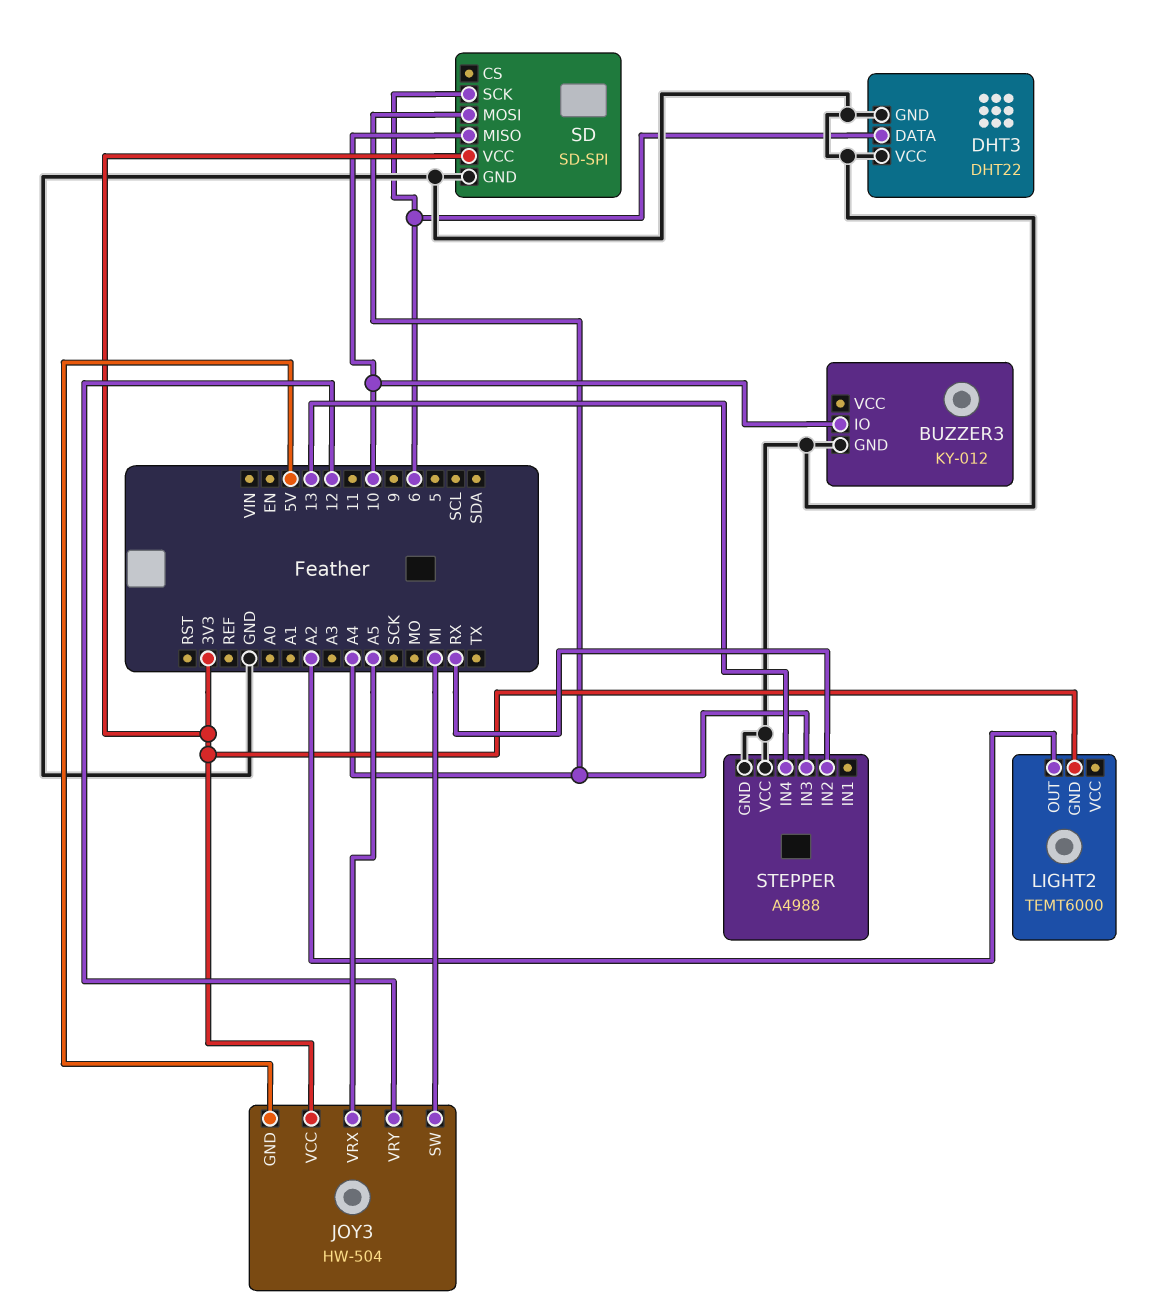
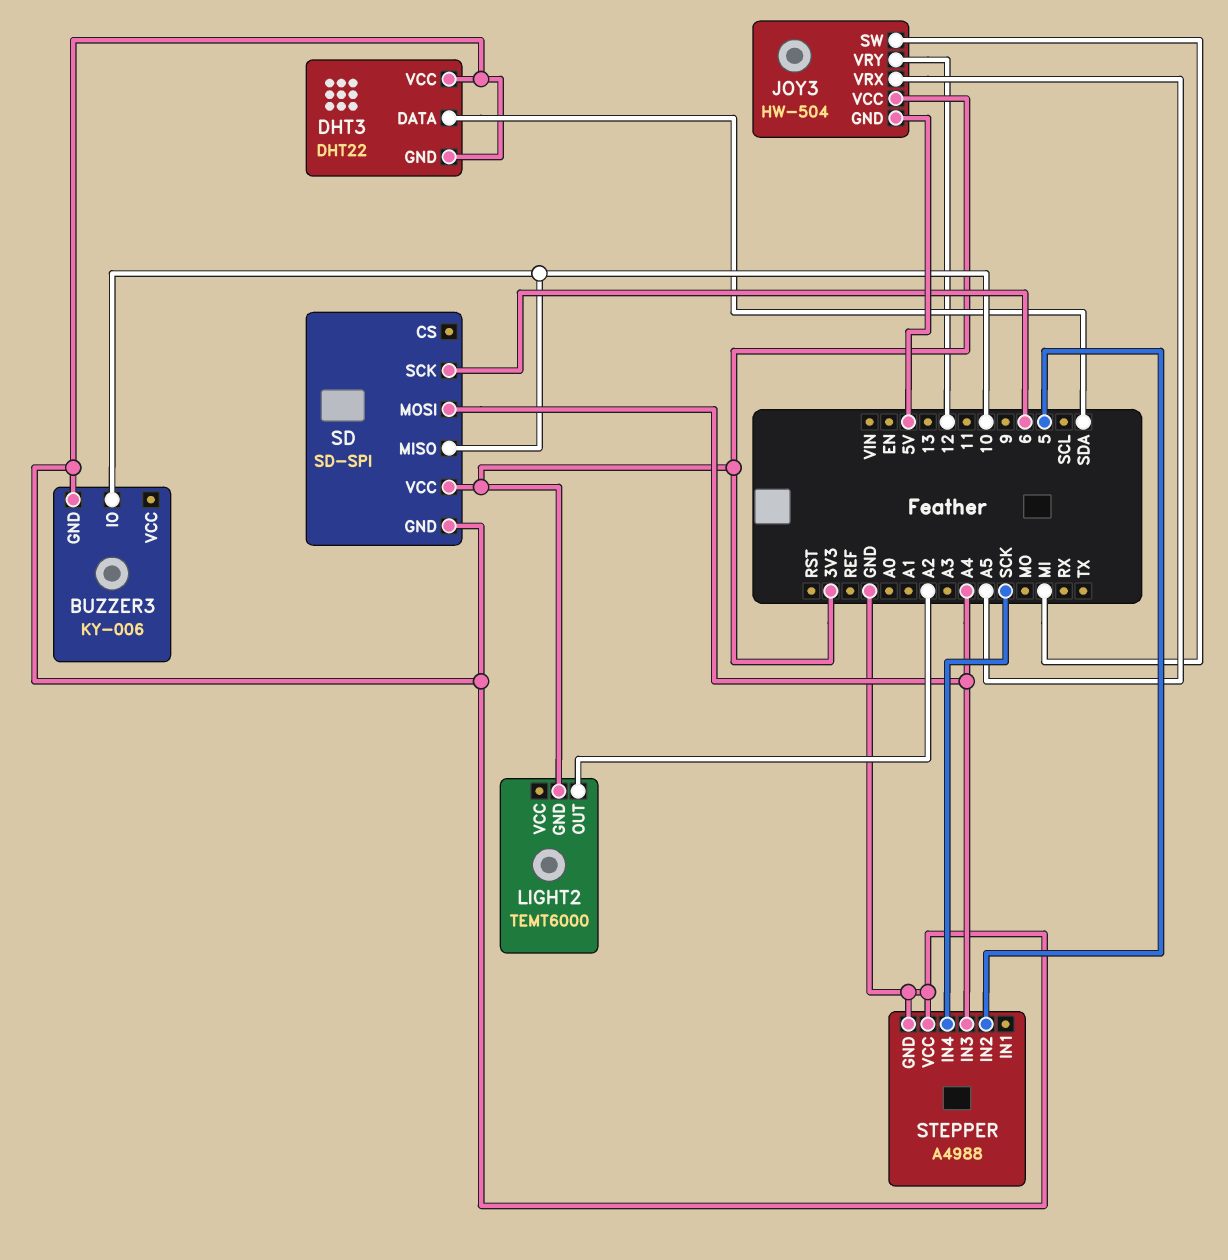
BUZZER3: KY-012 -> KY-006
DHT3 pin DATA: 6 -> SDA
STEPPER pin IN2: RX -> 5
STEPPER pin IN4: 13 -> SCK

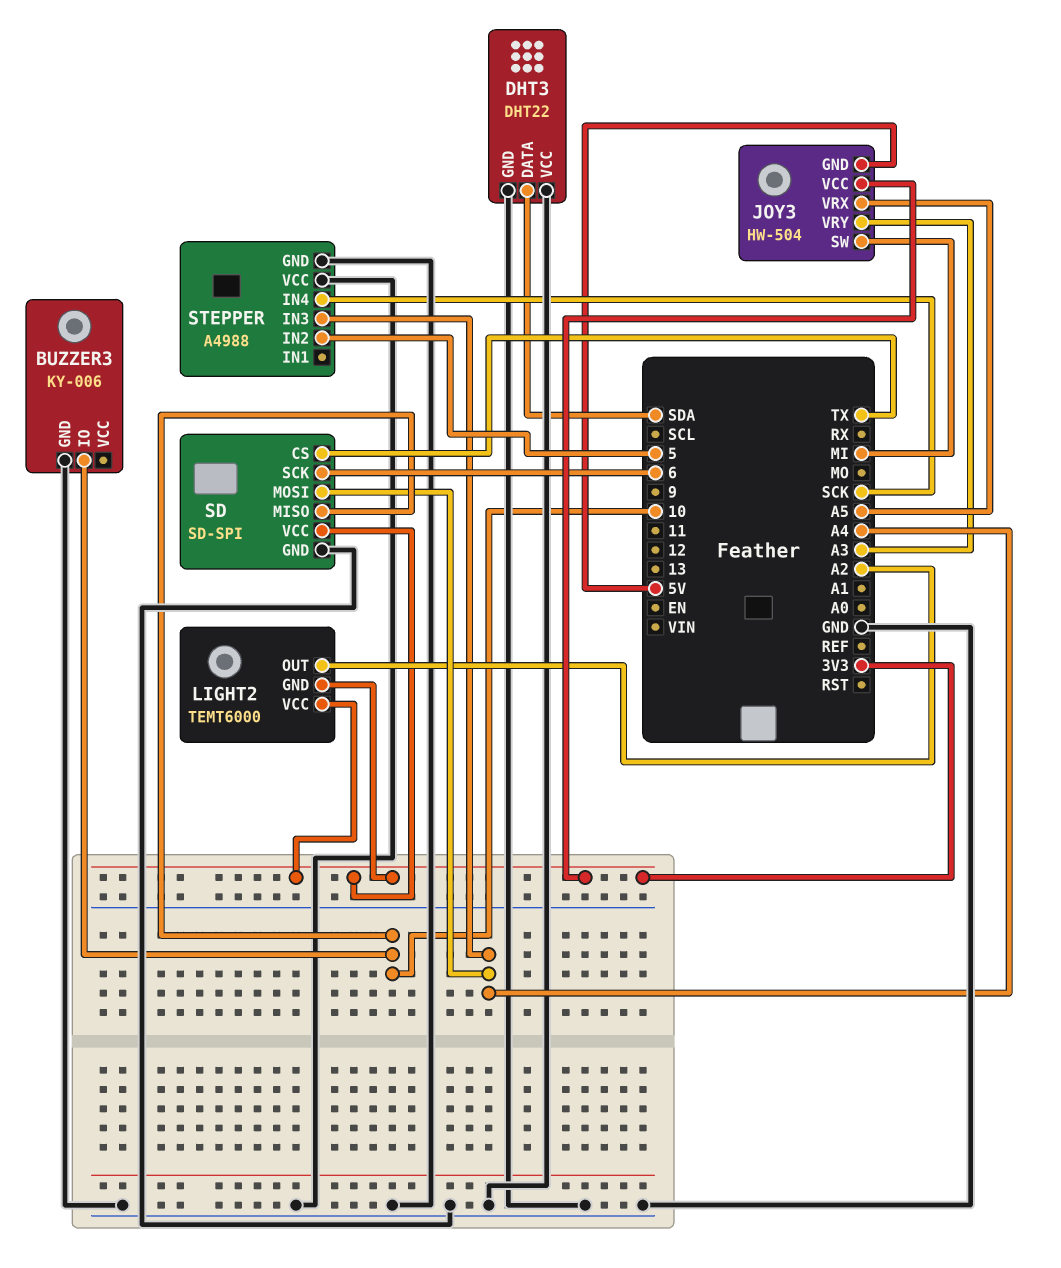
JOY3 pin VRY: 12 -> A3
LIGHT2 pin VCC: none -> 3V3
SD pin CS: none -> TX

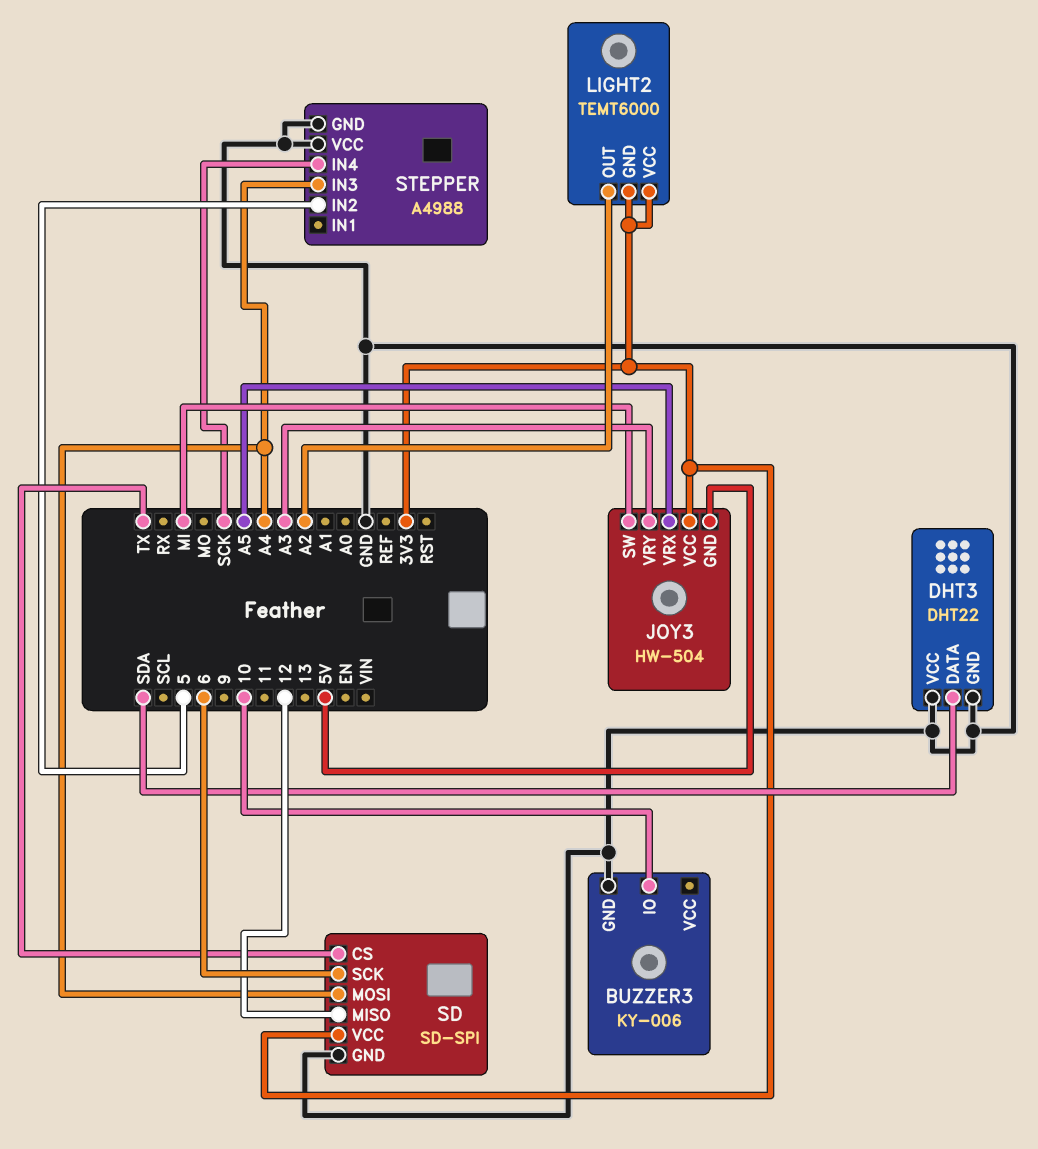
SD pin MISO: 10 -> 12

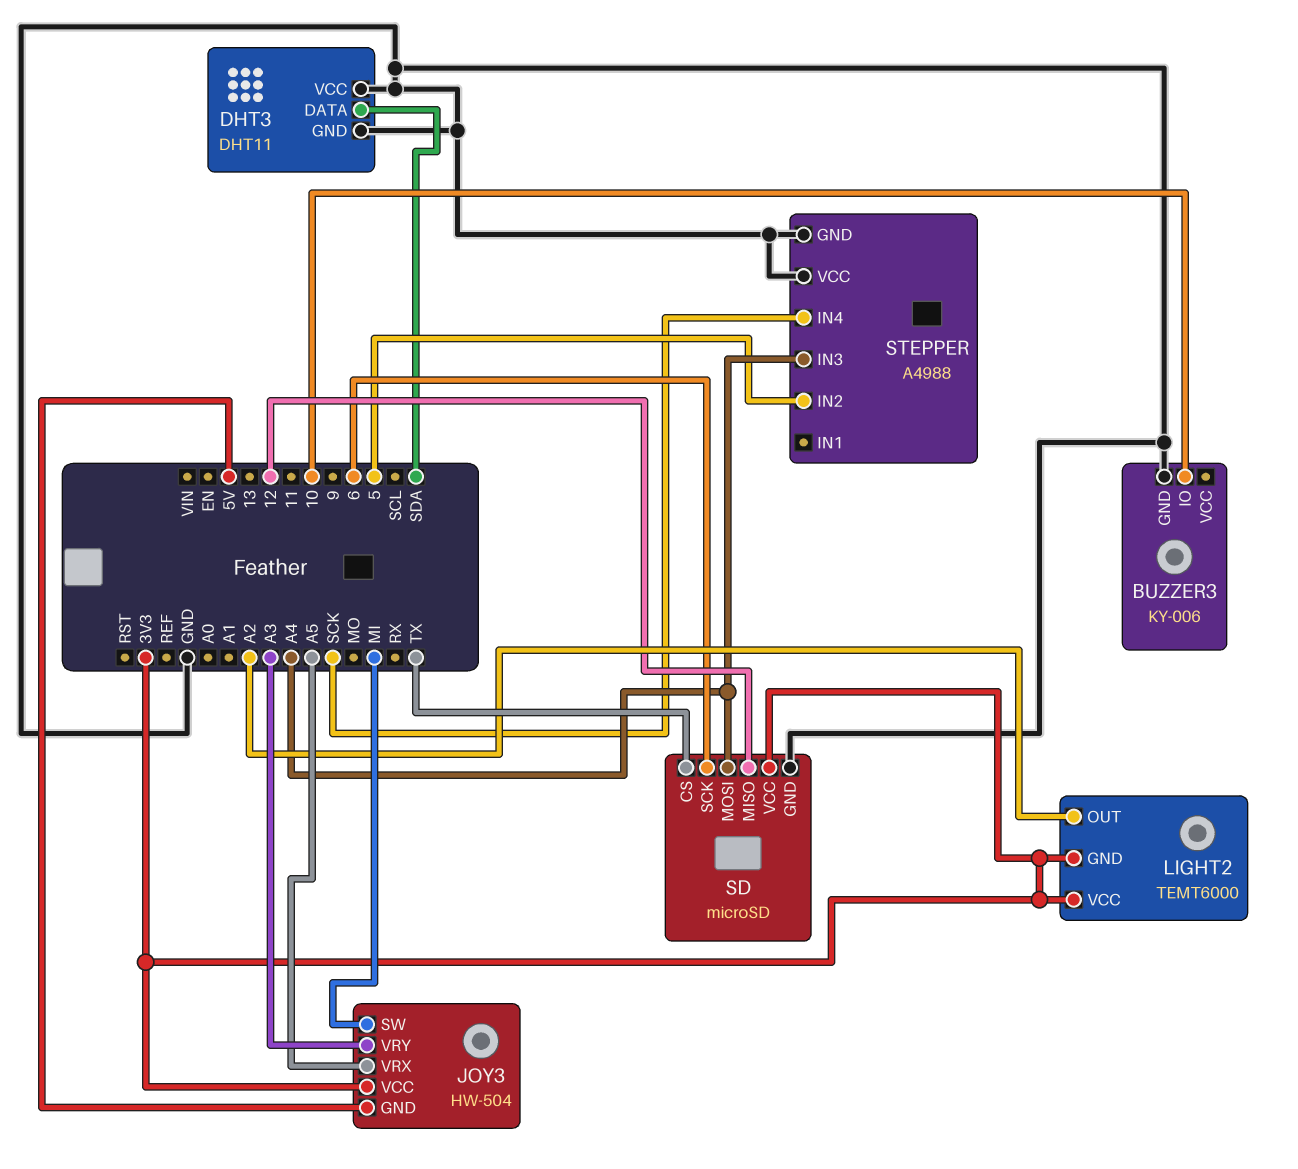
DHT3: DHT22 -> DHT11
SD: SD-SPI -> microSD

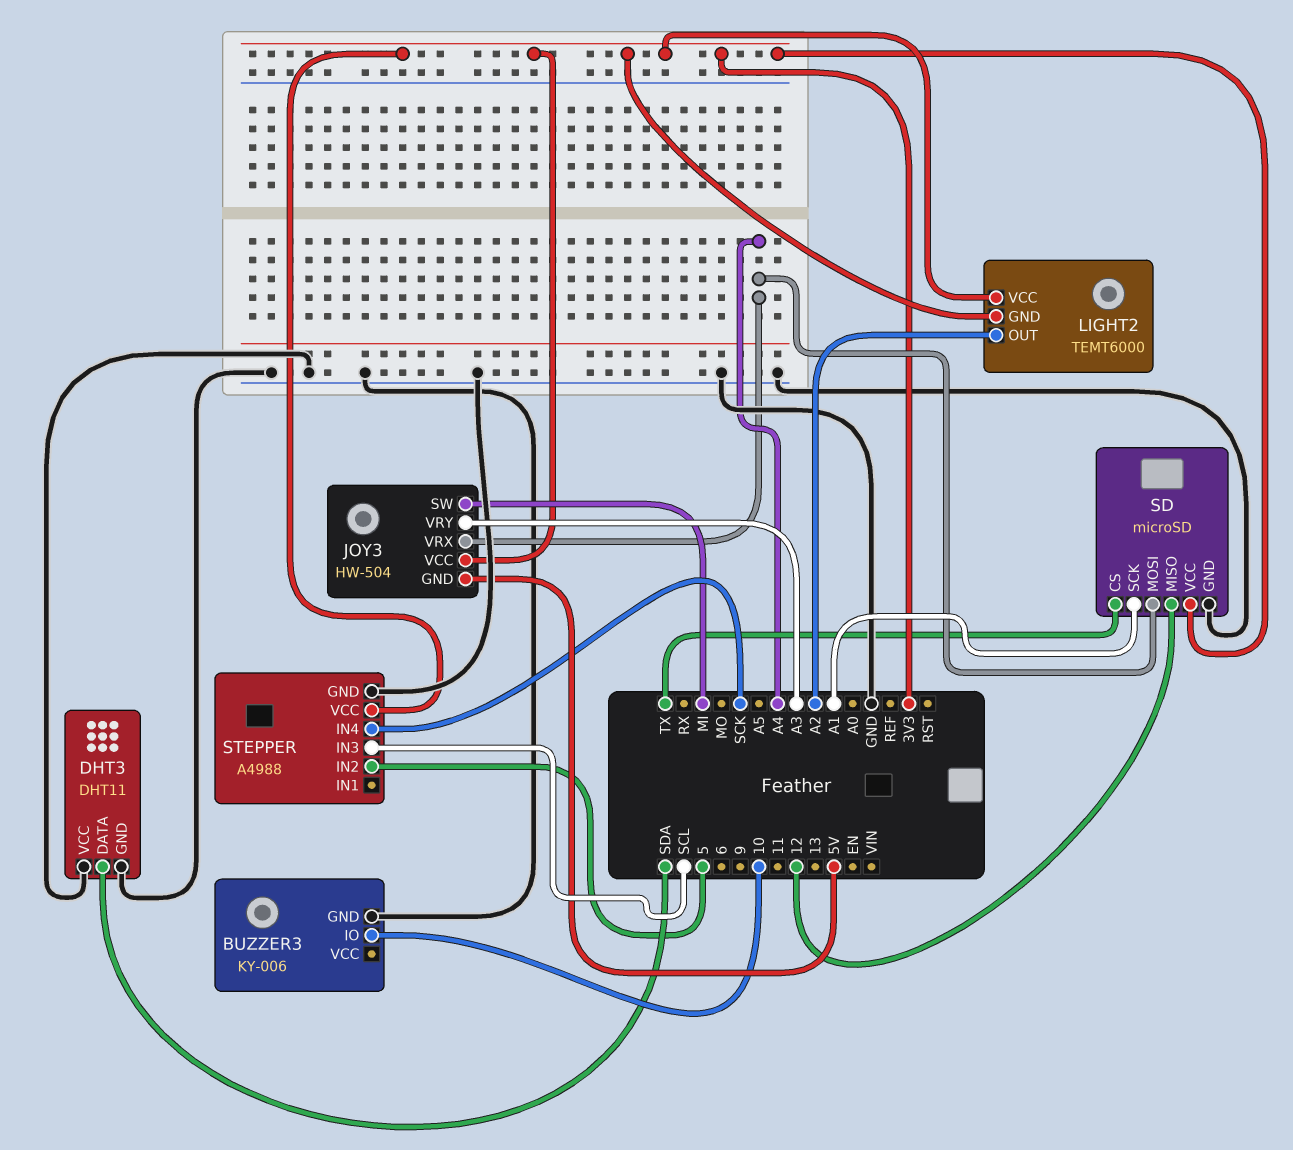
JOY3 pin VRX: A5 -> A4
SD pin SCK: 6 -> A1
STEPPER pin IN3: A4 -> SCL
STEPPER pin VCC: GND -> 3V3

